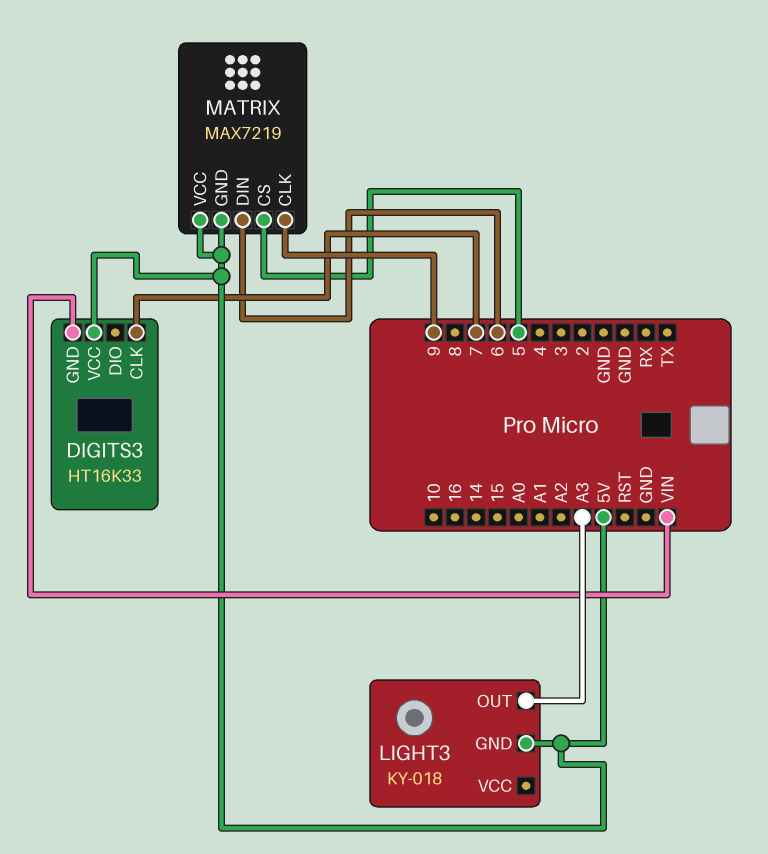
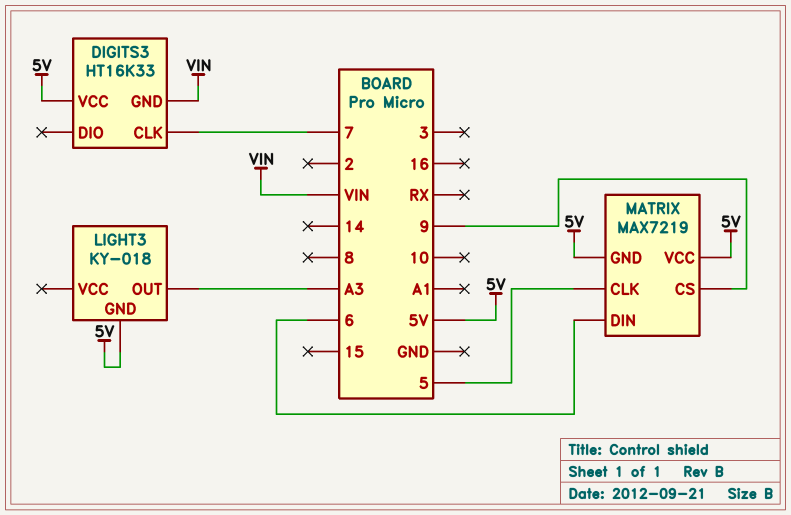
MATRIX pin CLK: 9 -> 5
MATRIX pin CS: 5 -> 9

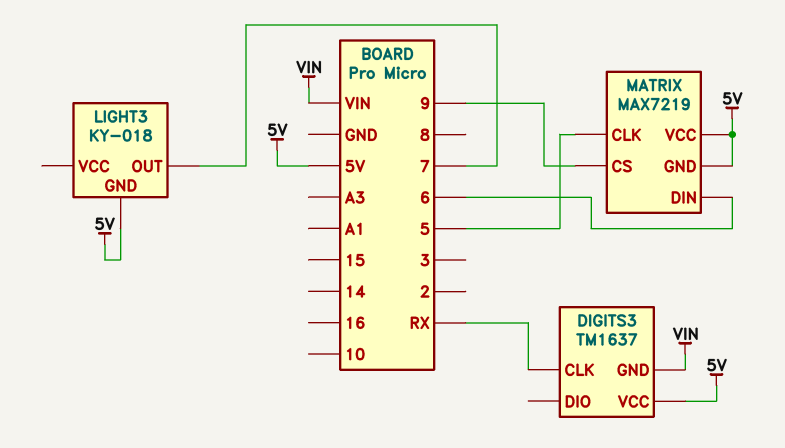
DIGITS3: HT16K33 -> TM1637
DIGITS3 pin CLK: 7 -> RX
LIGHT3 pin OUT: A3 -> 7

